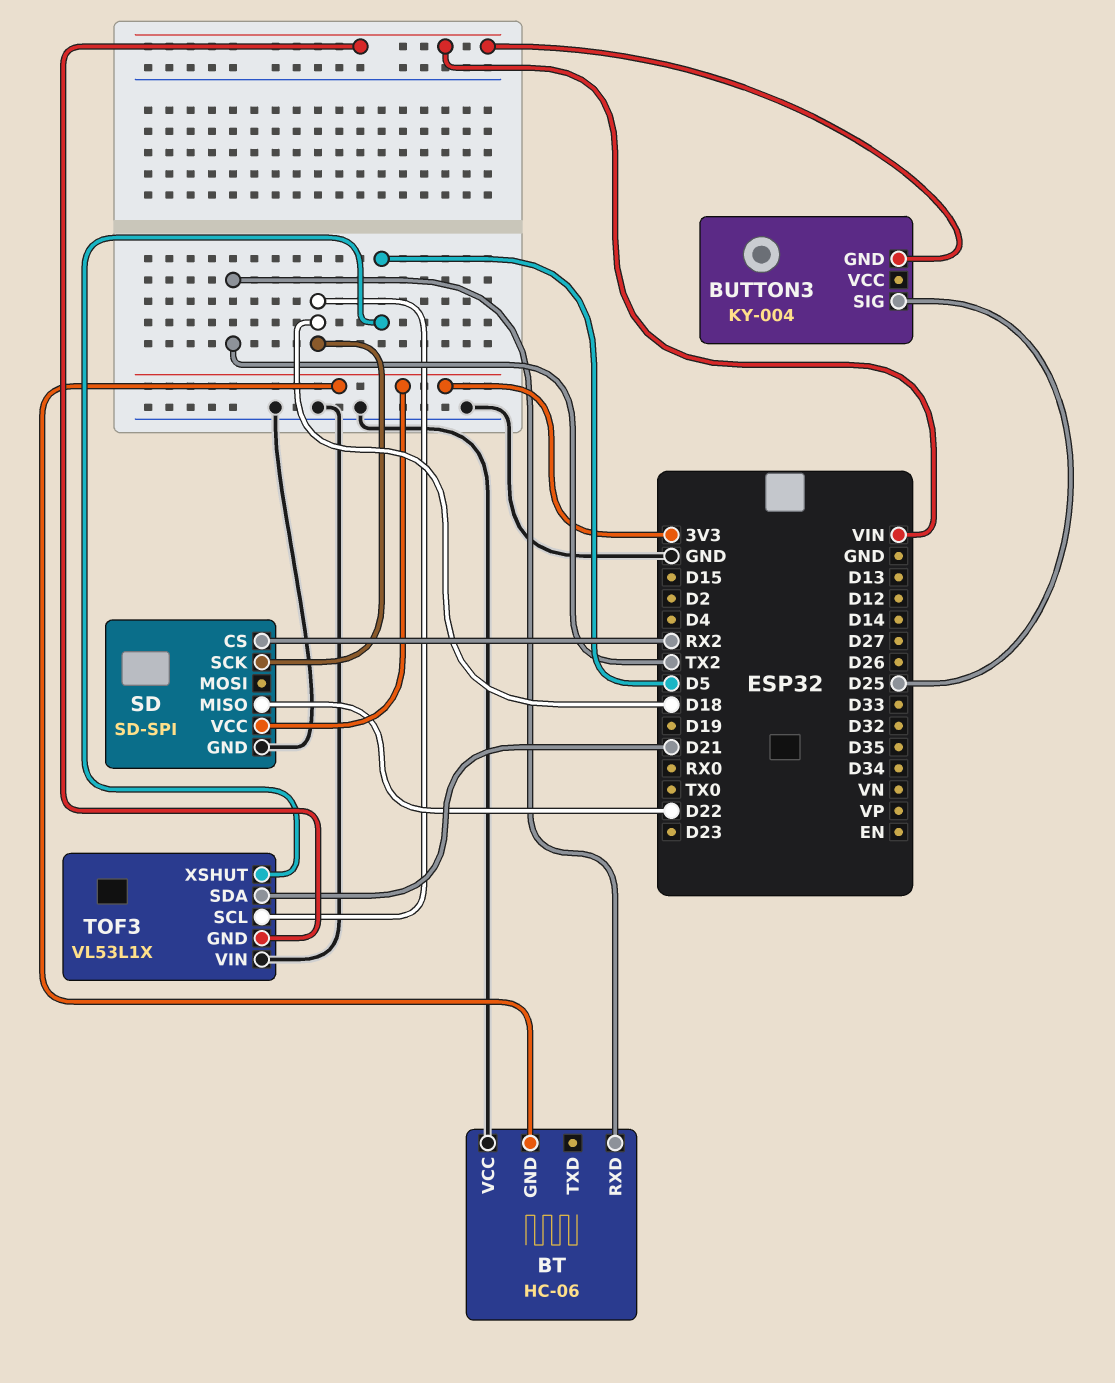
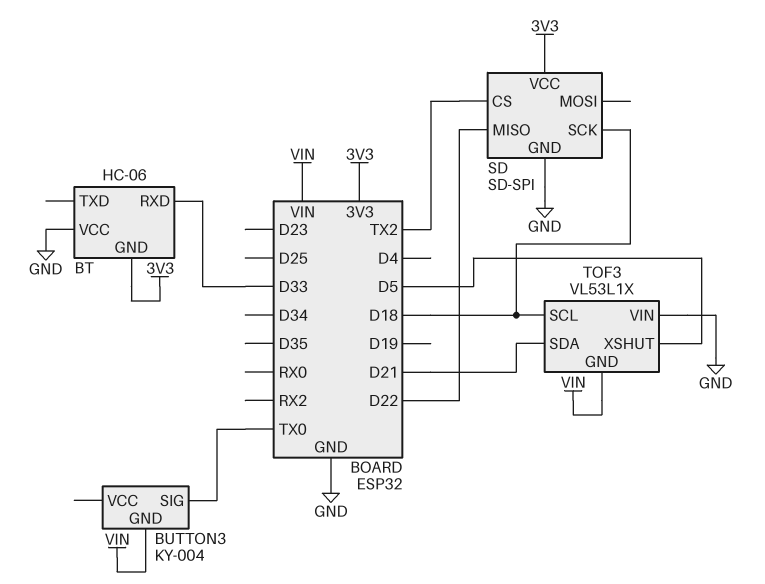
BT pin RXD: TX2 -> D33
BUTTON3 pin SIG: D25 -> TX0
SD pin CS: RX2 -> TX2

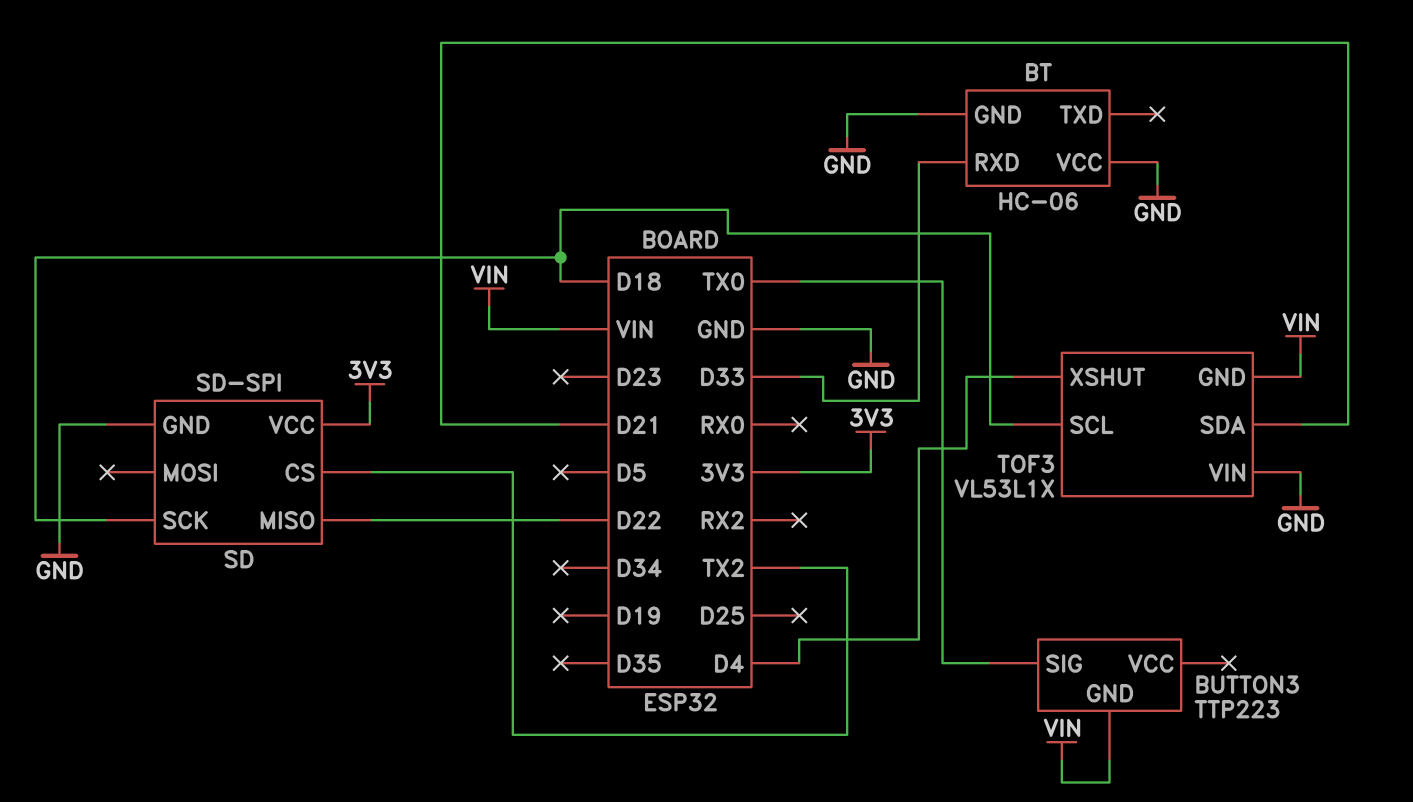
BT pin GND: 3V3 -> GND
BUTTON3: KY-004 -> TTP223
TOF3 pin XSHUT: D5 -> D4

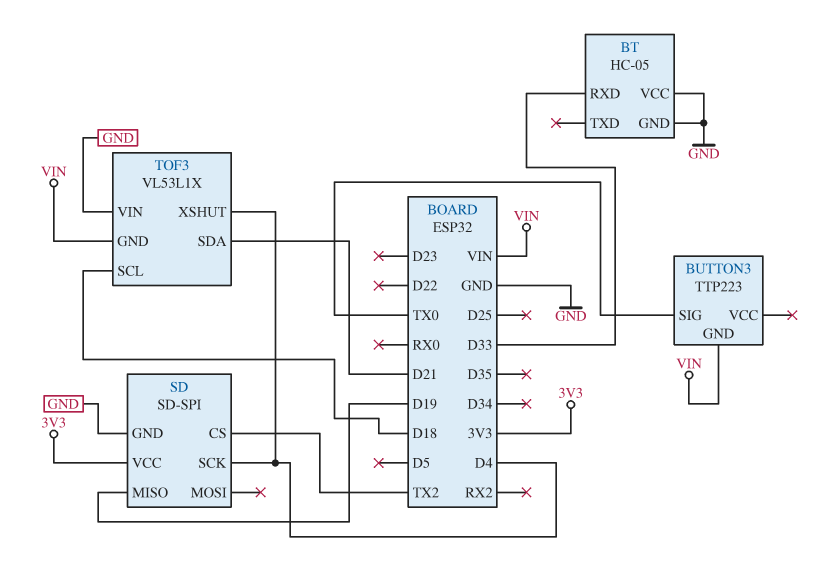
BT: HC-06 -> HC-05
SD pin MISO: D22 -> D19
SD pin SCK: D18 -> D4

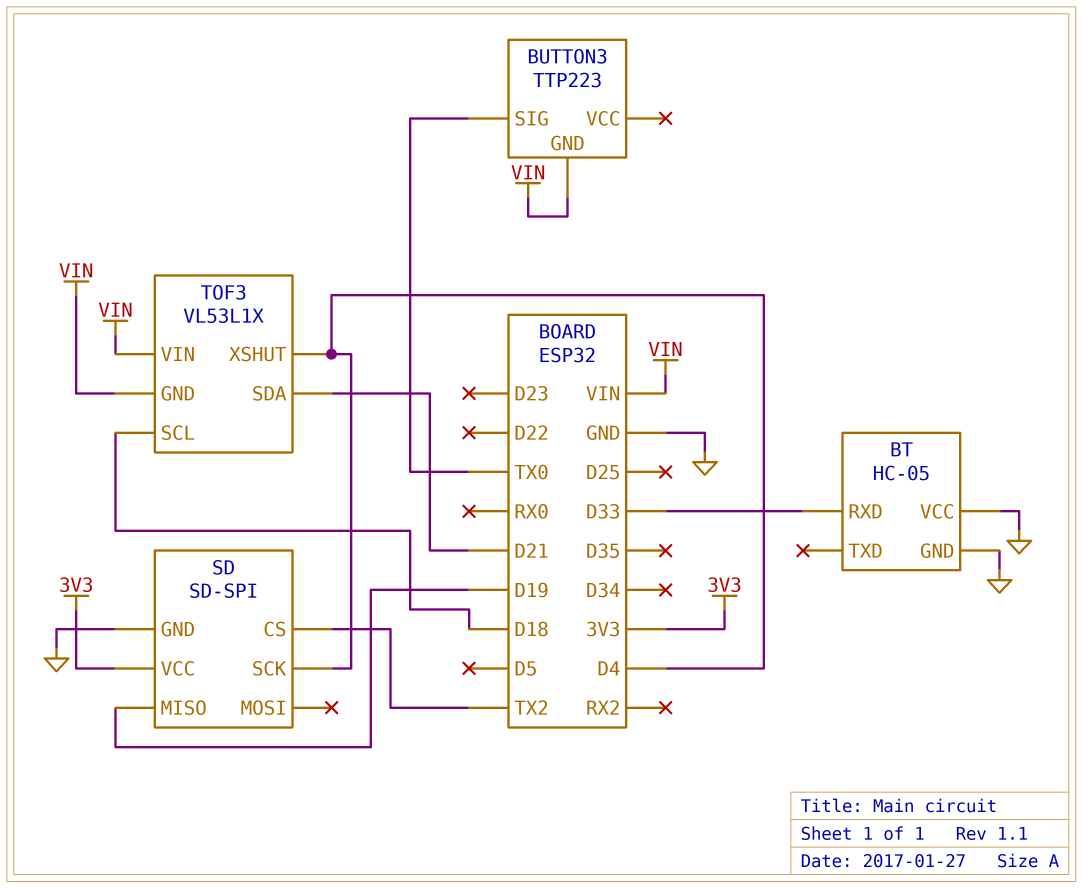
TOF3 pin VIN: GND -> VIN

